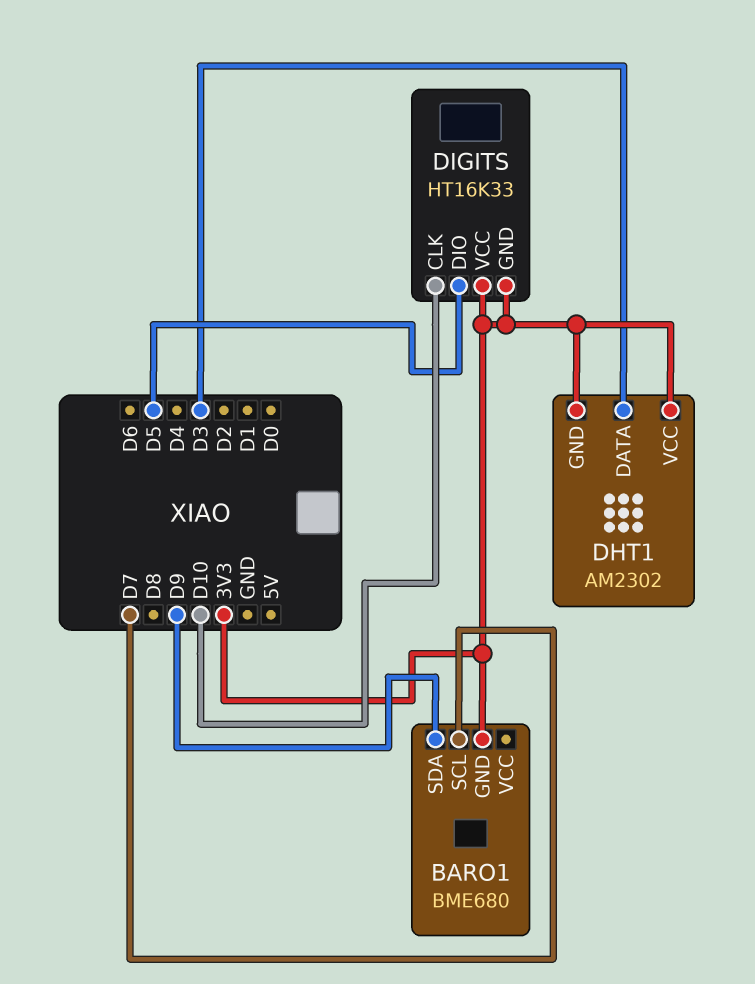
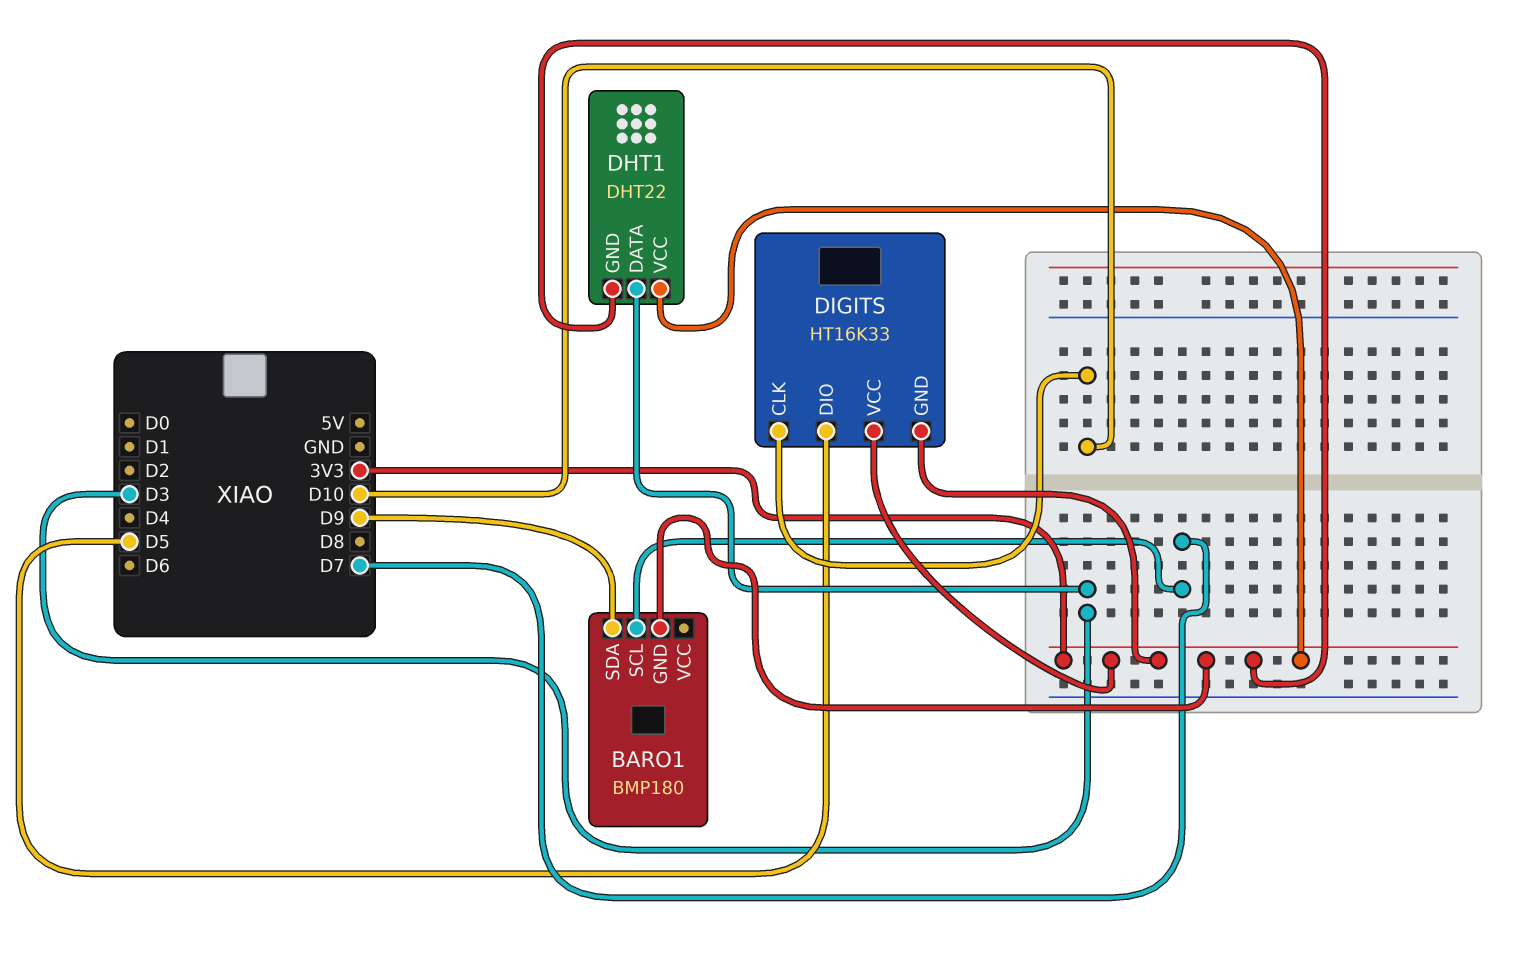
BARO1: BME680 -> BMP180
DHT1: AM2302 -> DHT22

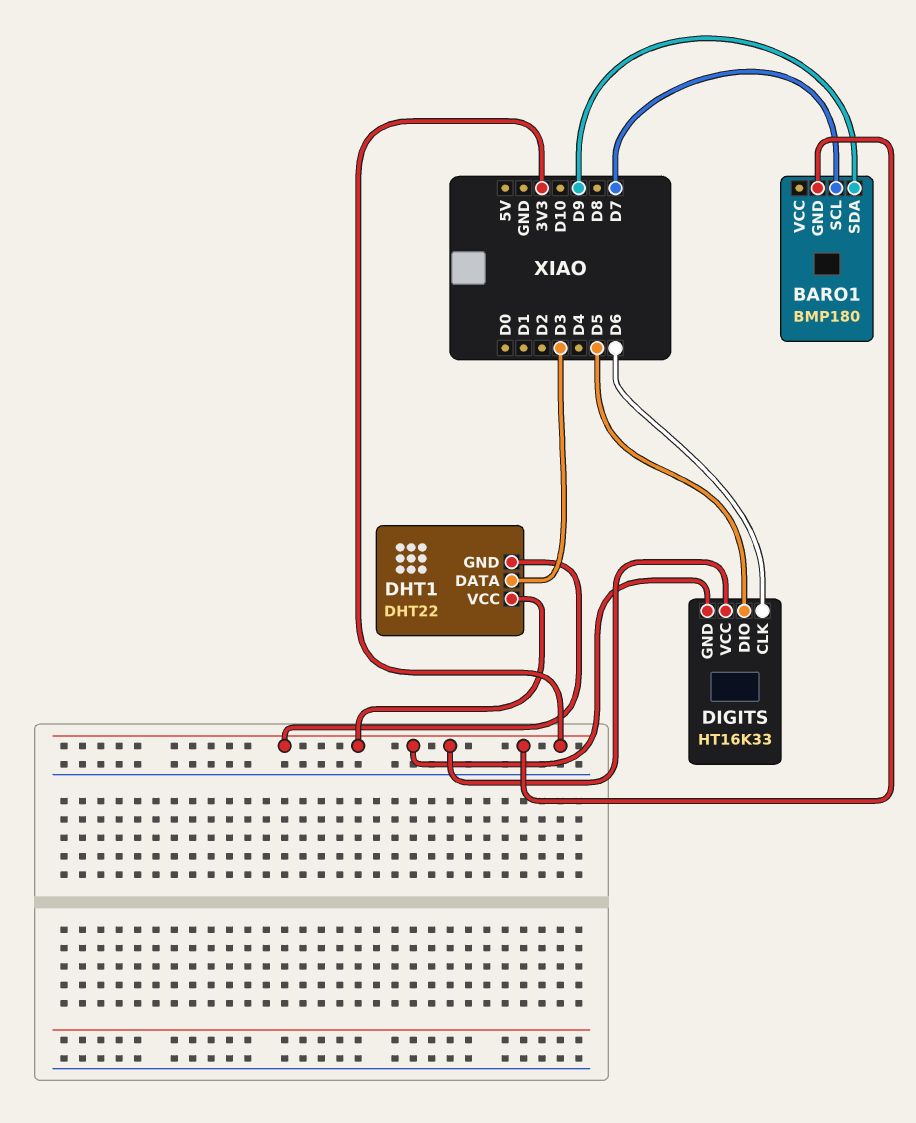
DIGITS pin CLK: D10 -> D6

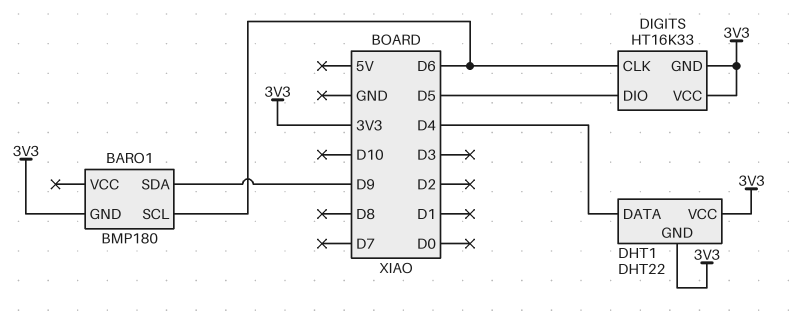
BARO1 pin SCL: D7 -> D6
DHT1 pin DATA: D3 -> D4

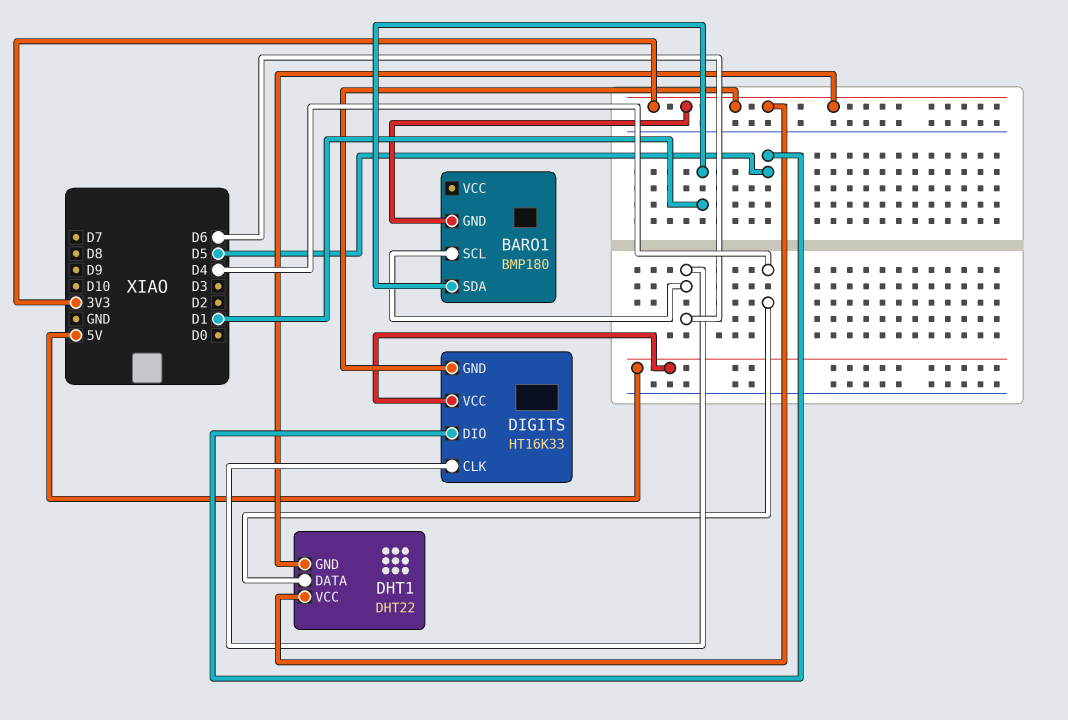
BARO1 pin SDA: D9 -> D1
DIGITS pin VCC: 3V3 -> 5V

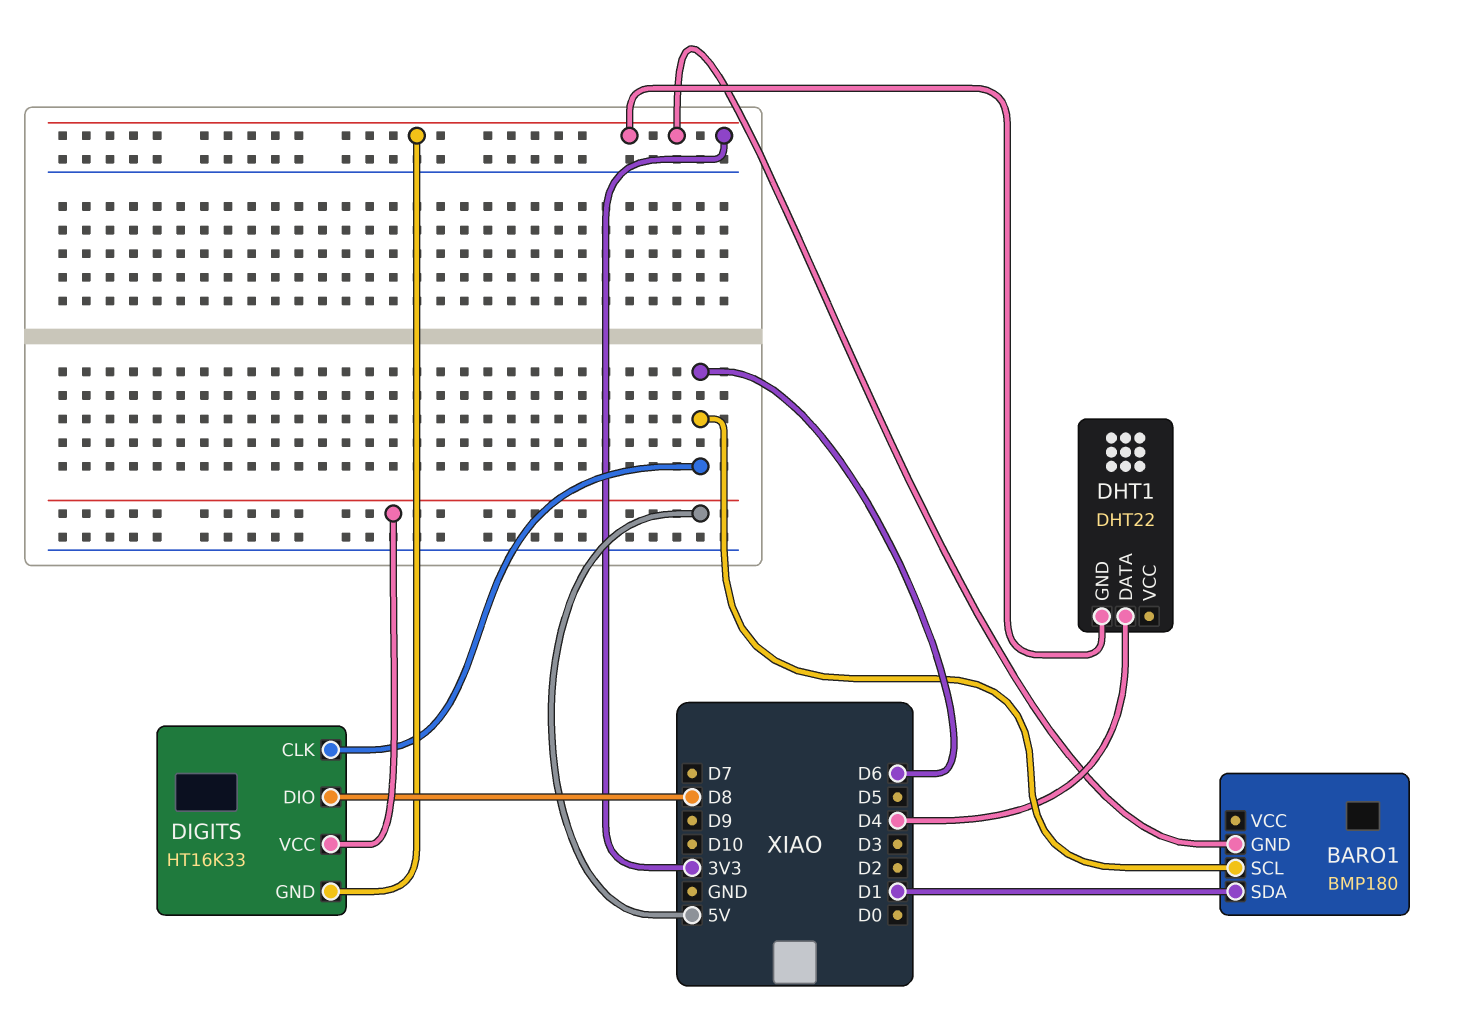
DHT1 pin VCC: 3V3 -> none
DIGITS pin DIO: D5 -> D8

